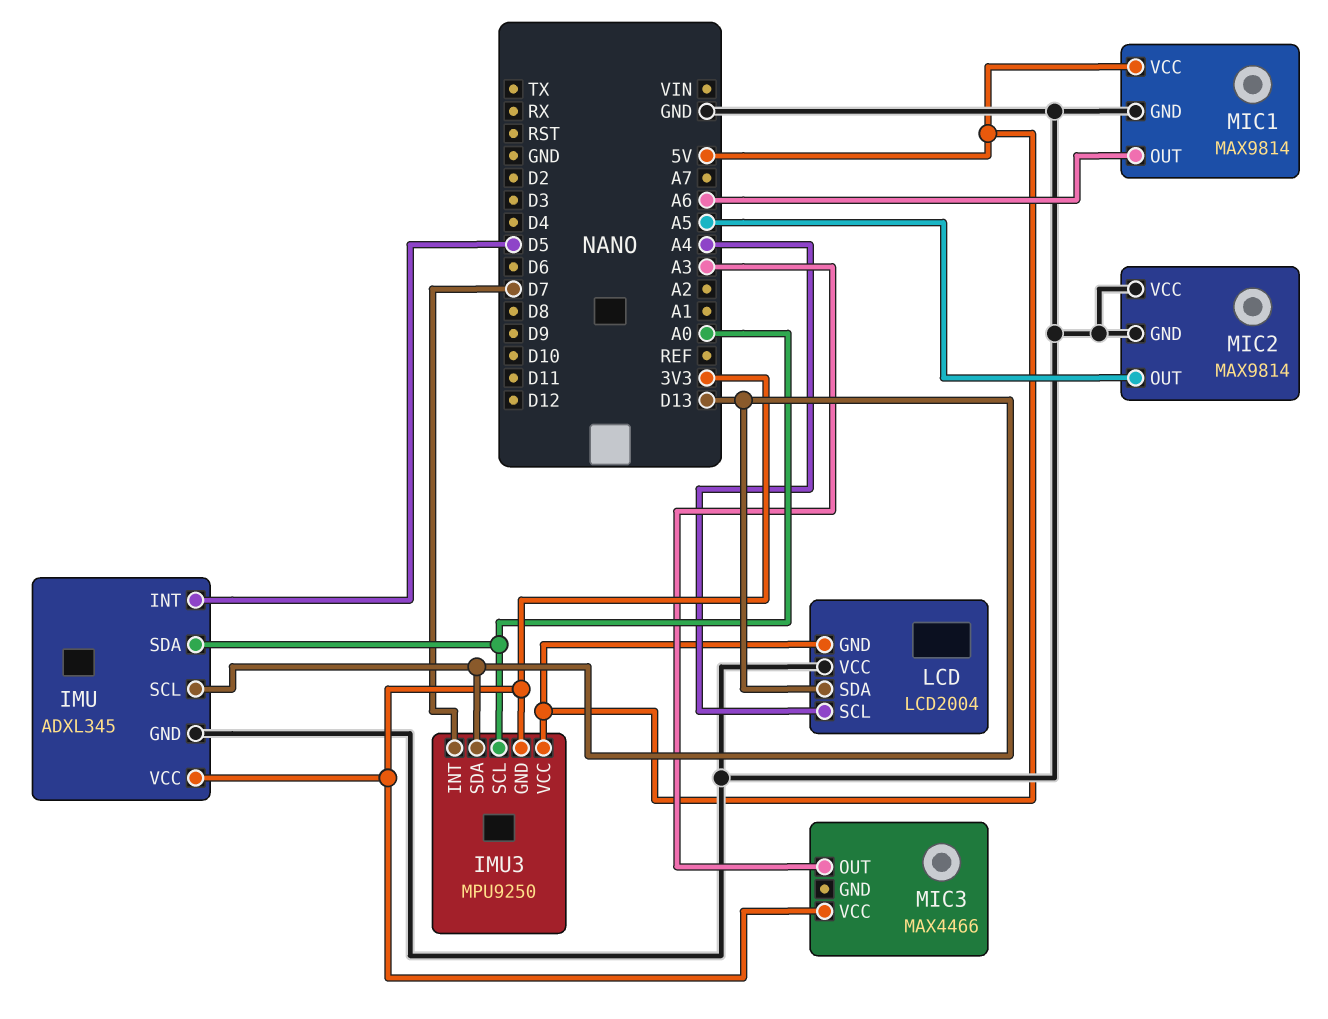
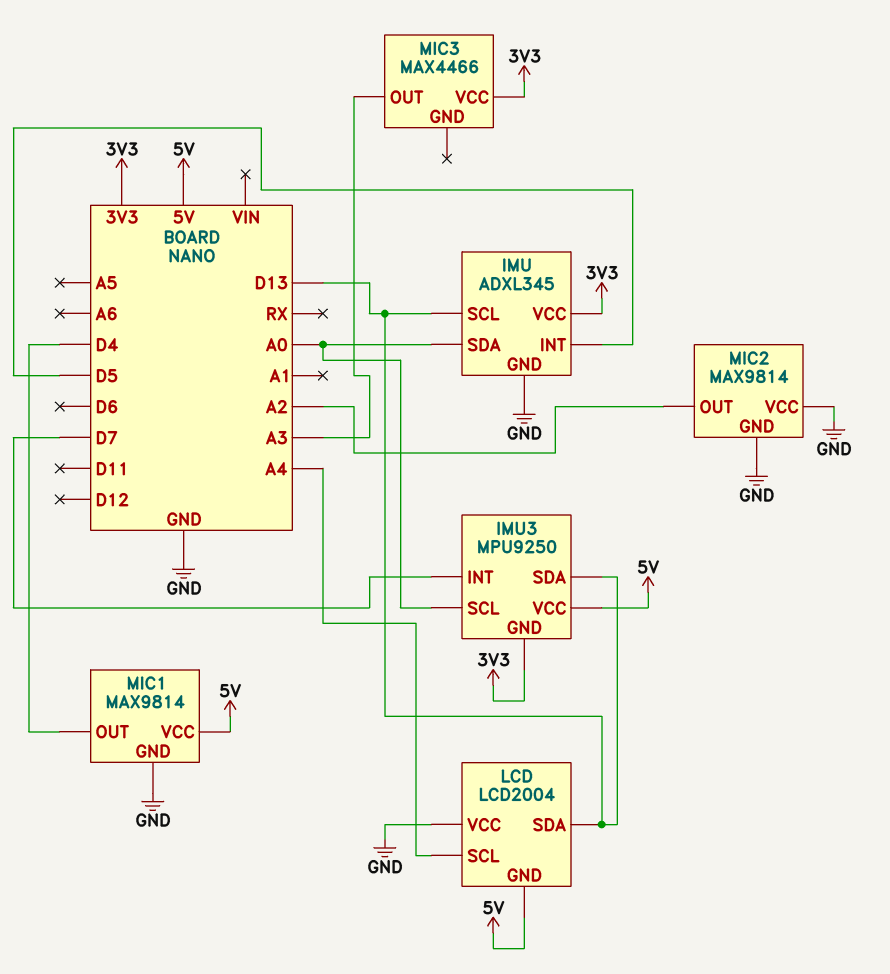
MIC1 pin OUT: A6 -> D4
MIC2 pin OUT: A5 -> A2

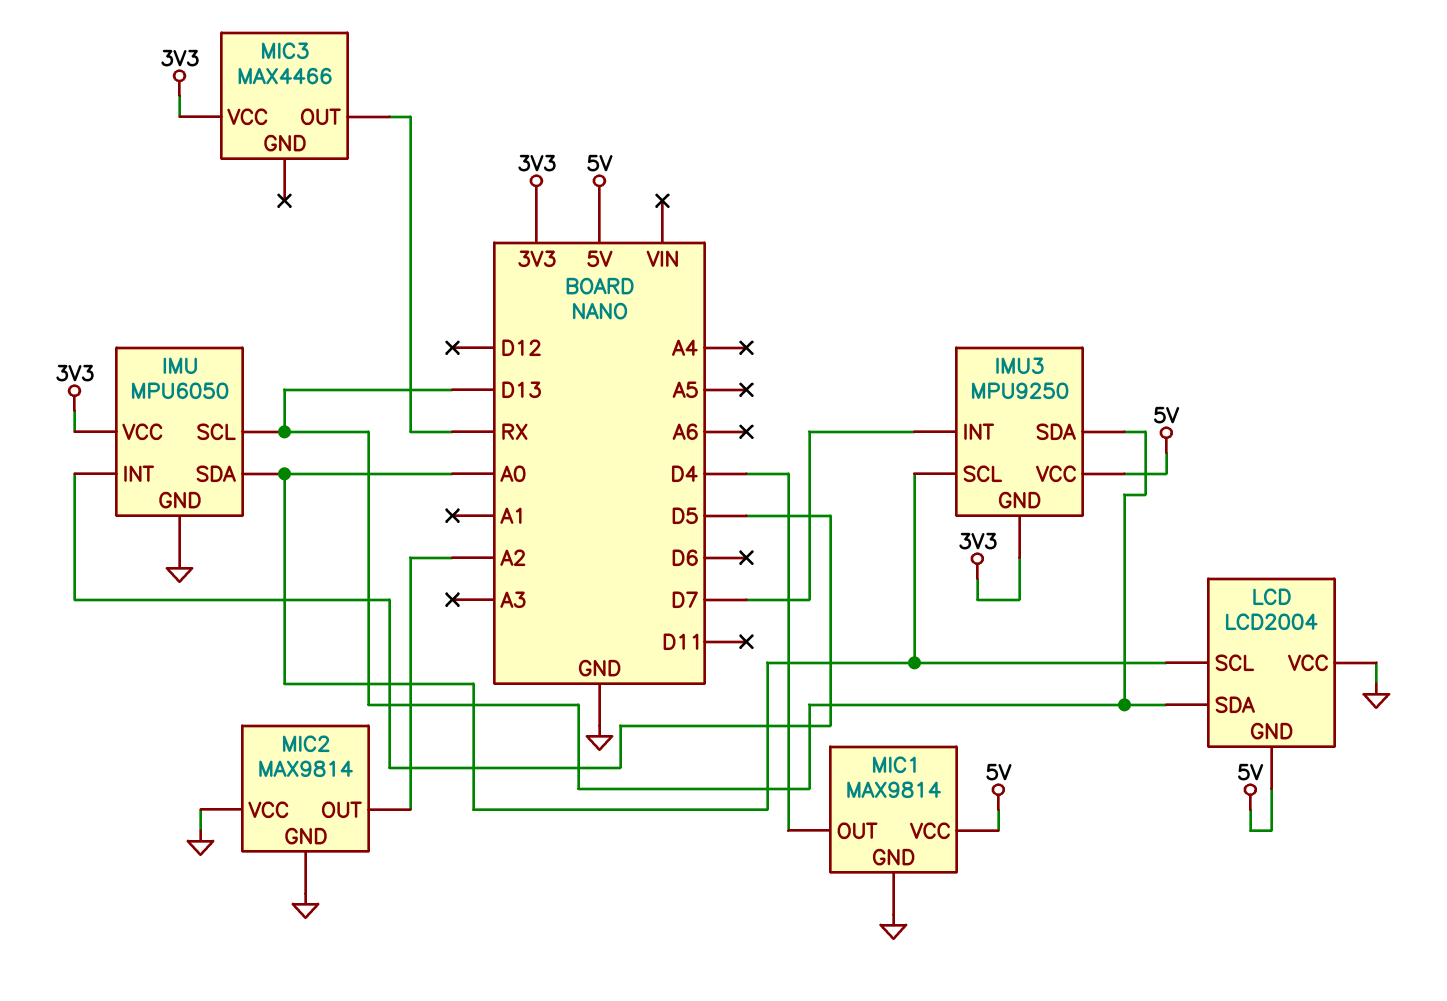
IMU: ADXL345 -> MPU6050
LCD pin SCL: A4 -> A0
MIC3 pin OUT: A3 -> RX

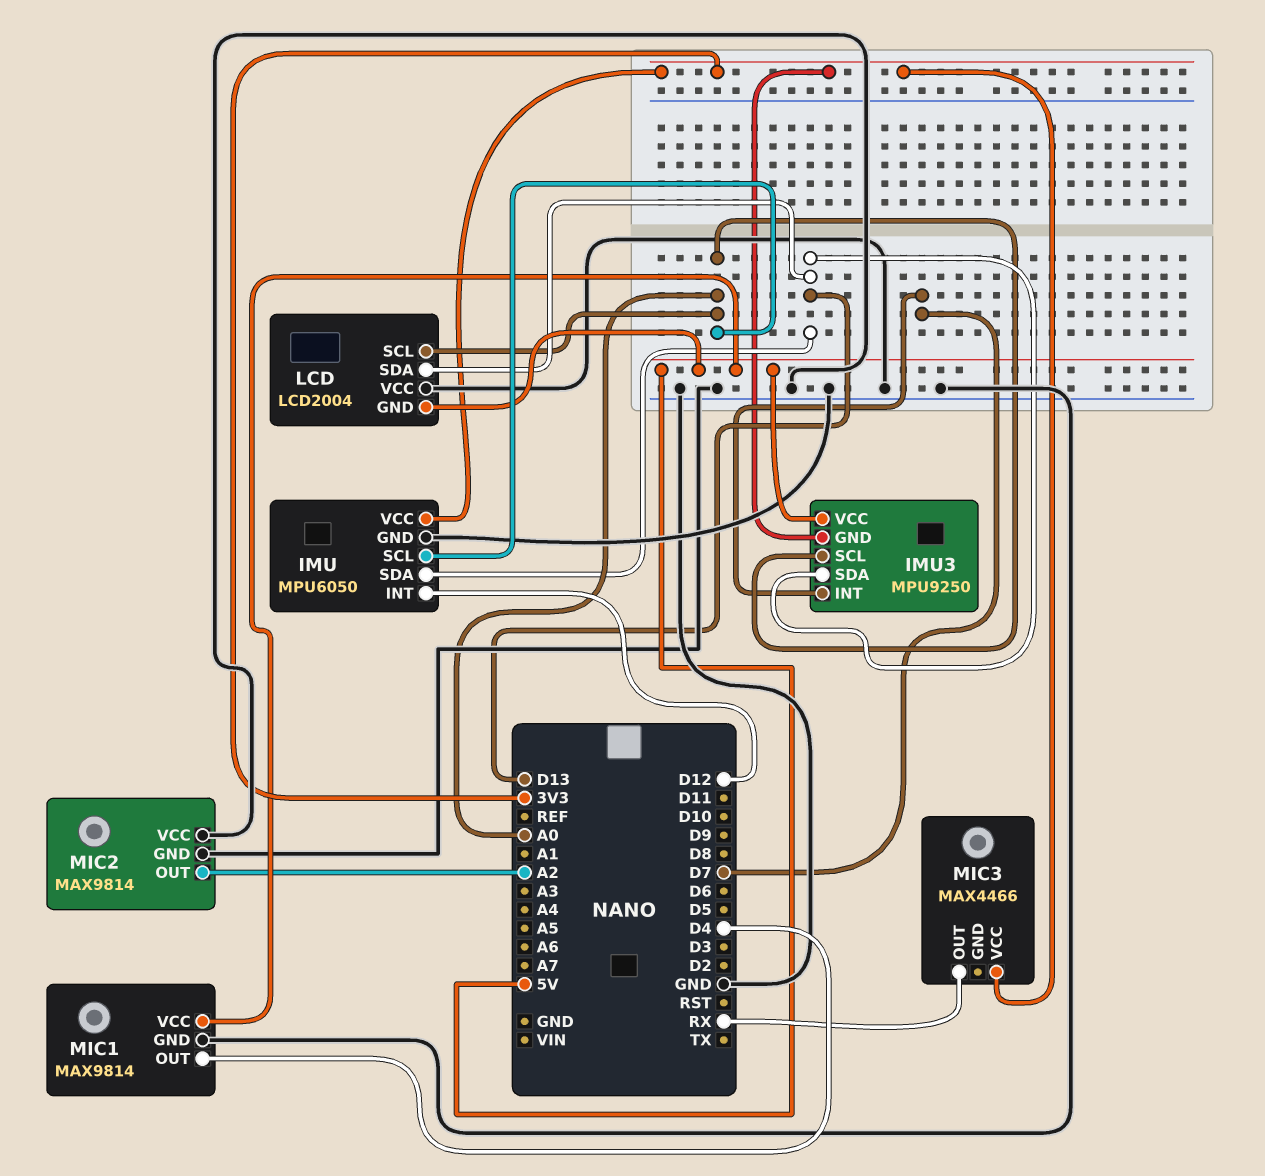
IMU pin INT: D5 -> D12
IMU pin SCL: D13 -> A0
IMU pin SDA: A0 -> D13

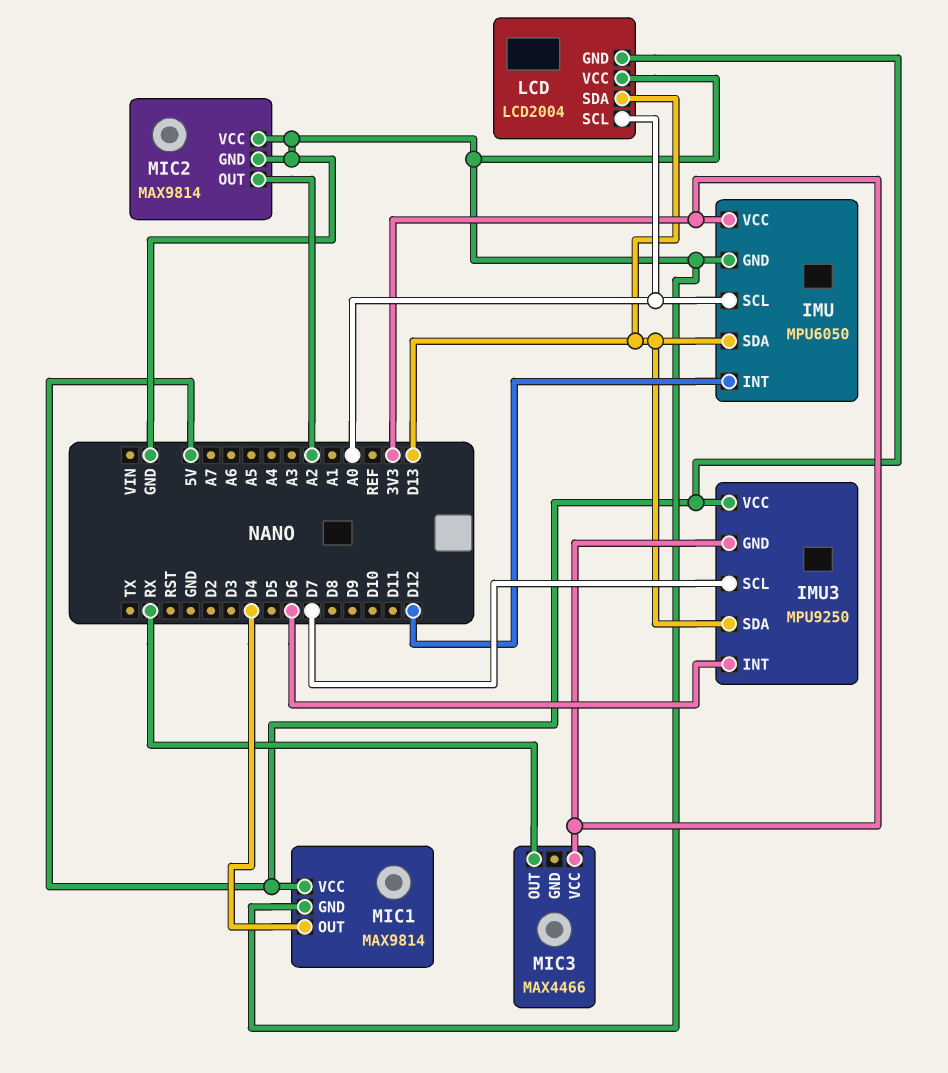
IMU3 pin INT: D7 -> D6
IMU3 pin SCL: A0 -> D7

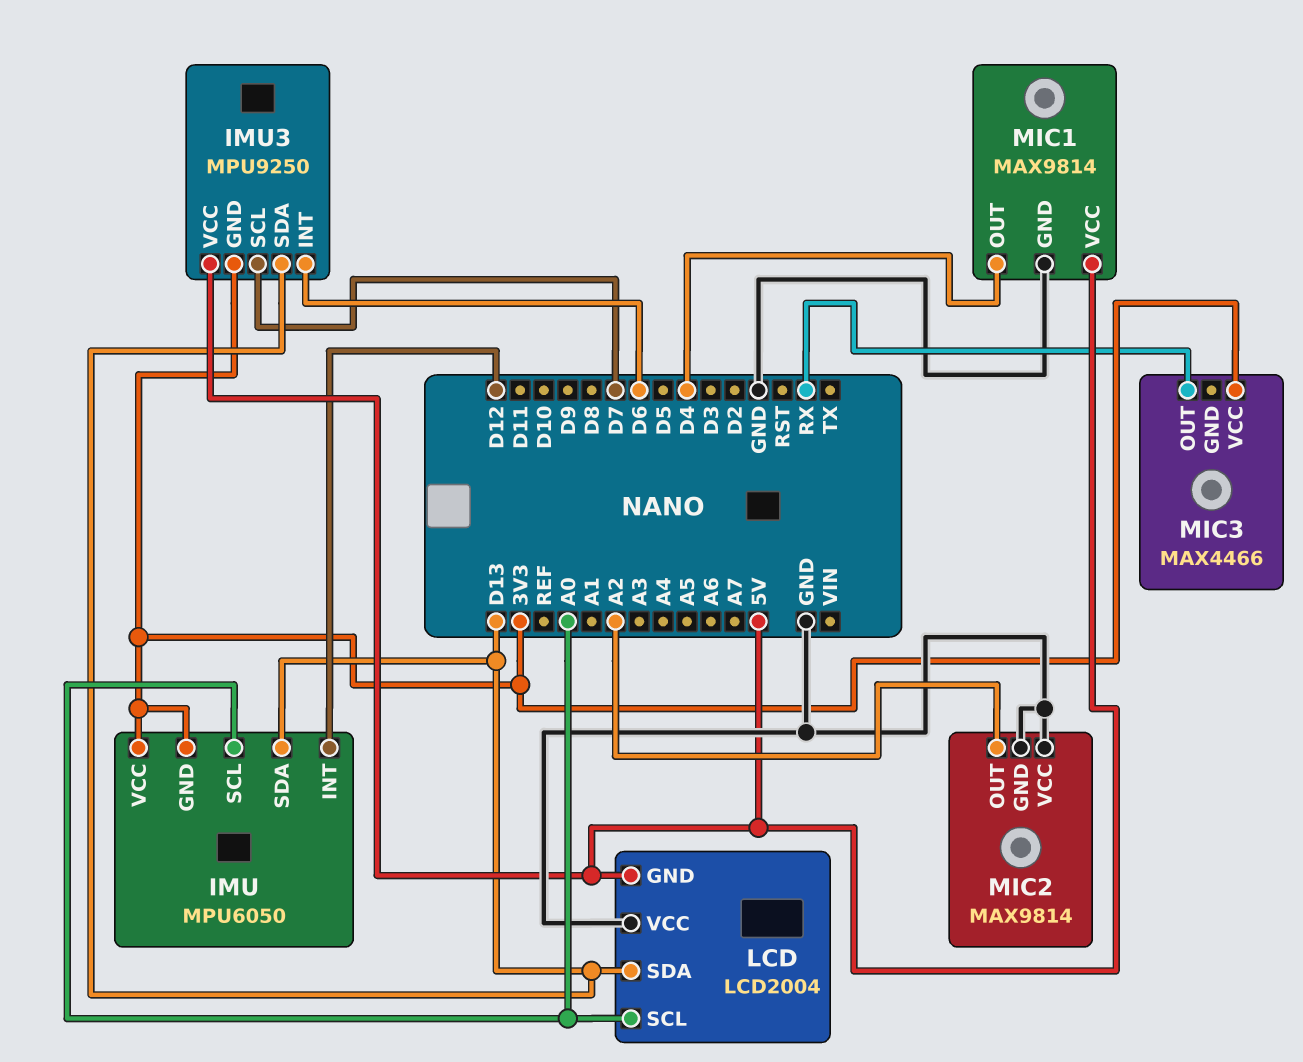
IMU pin GND: GND -> 3V3

